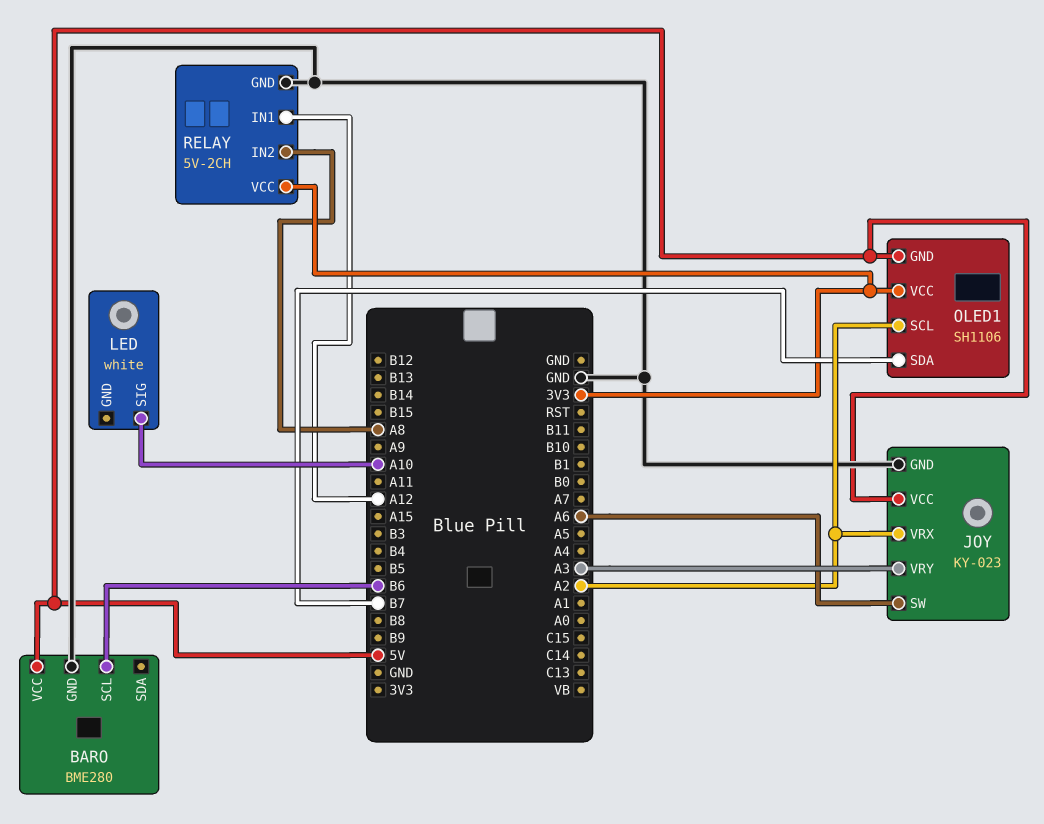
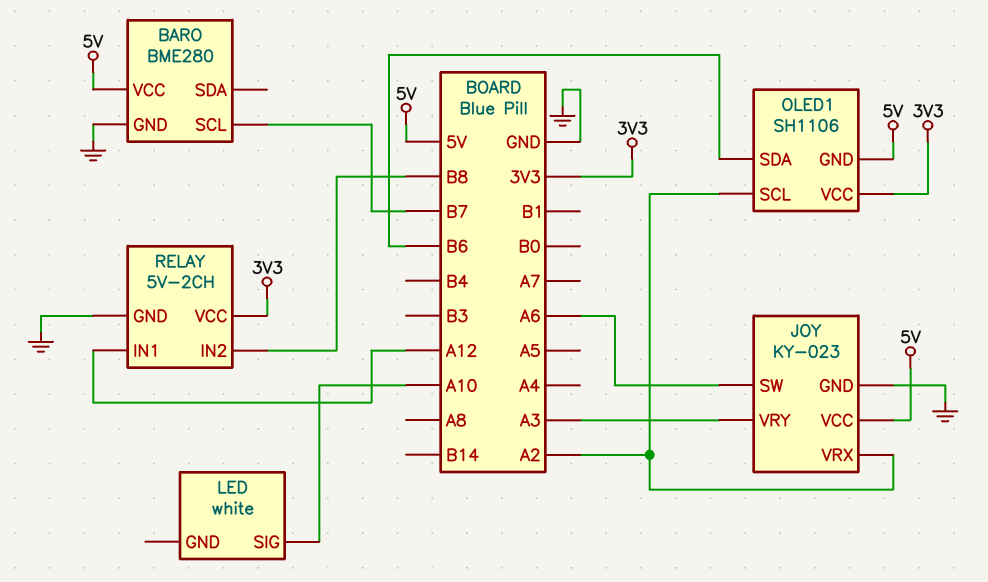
BARO pin SCL: B6 -> B7
OLED1 pin SDA: B7 -> B6
RELAY pin IN2: A8 -> B8

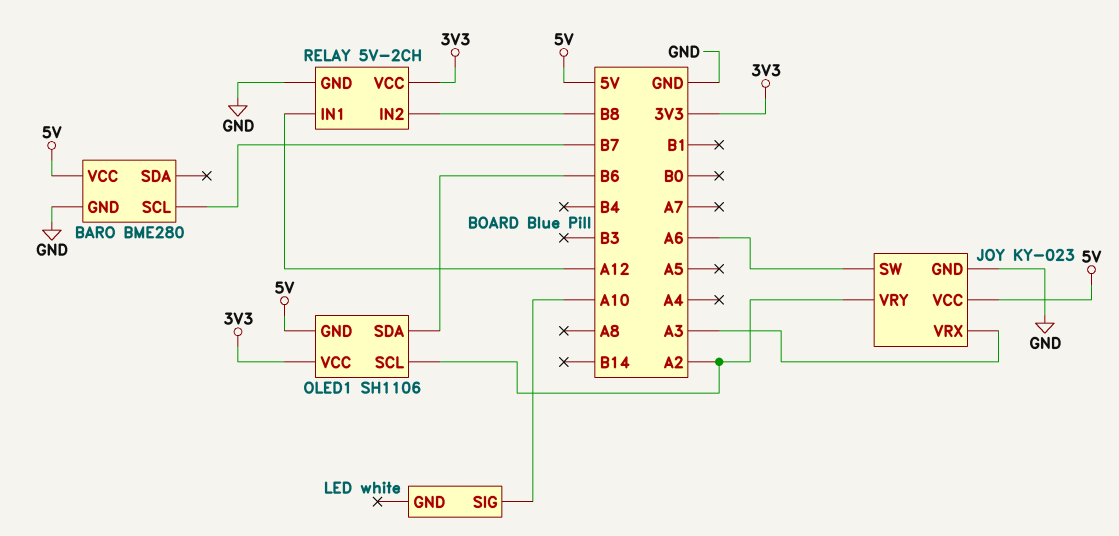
JOY pin VRX: A2 -> A3
JOY pin VRY: A3 -> A2

